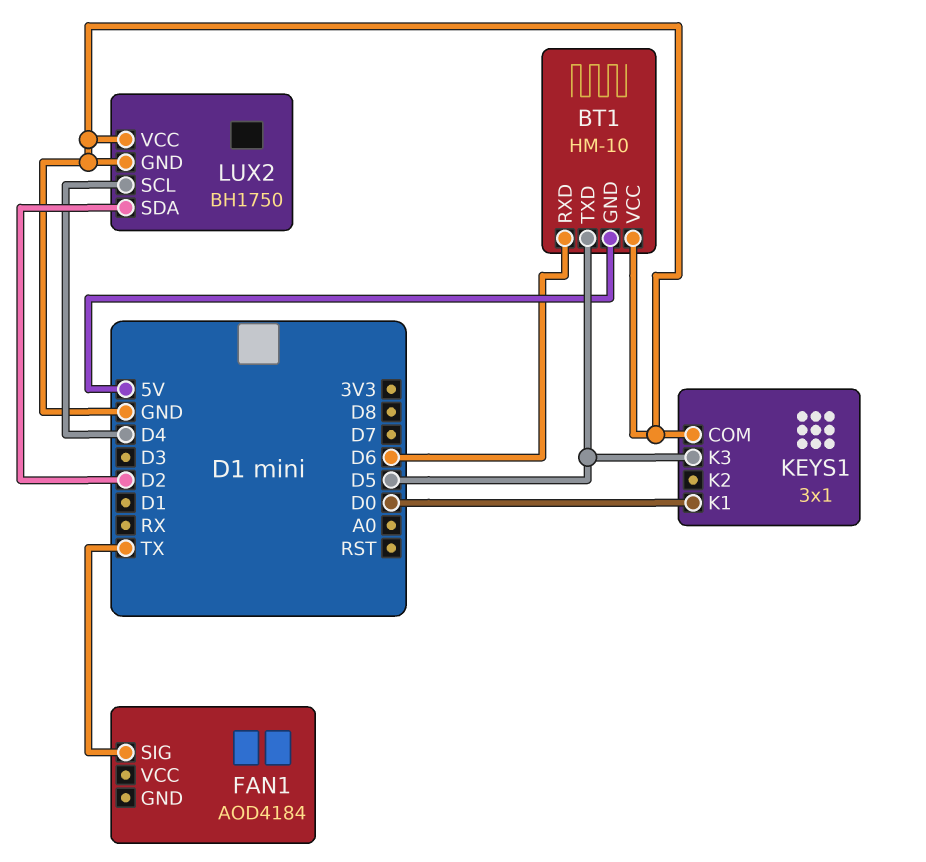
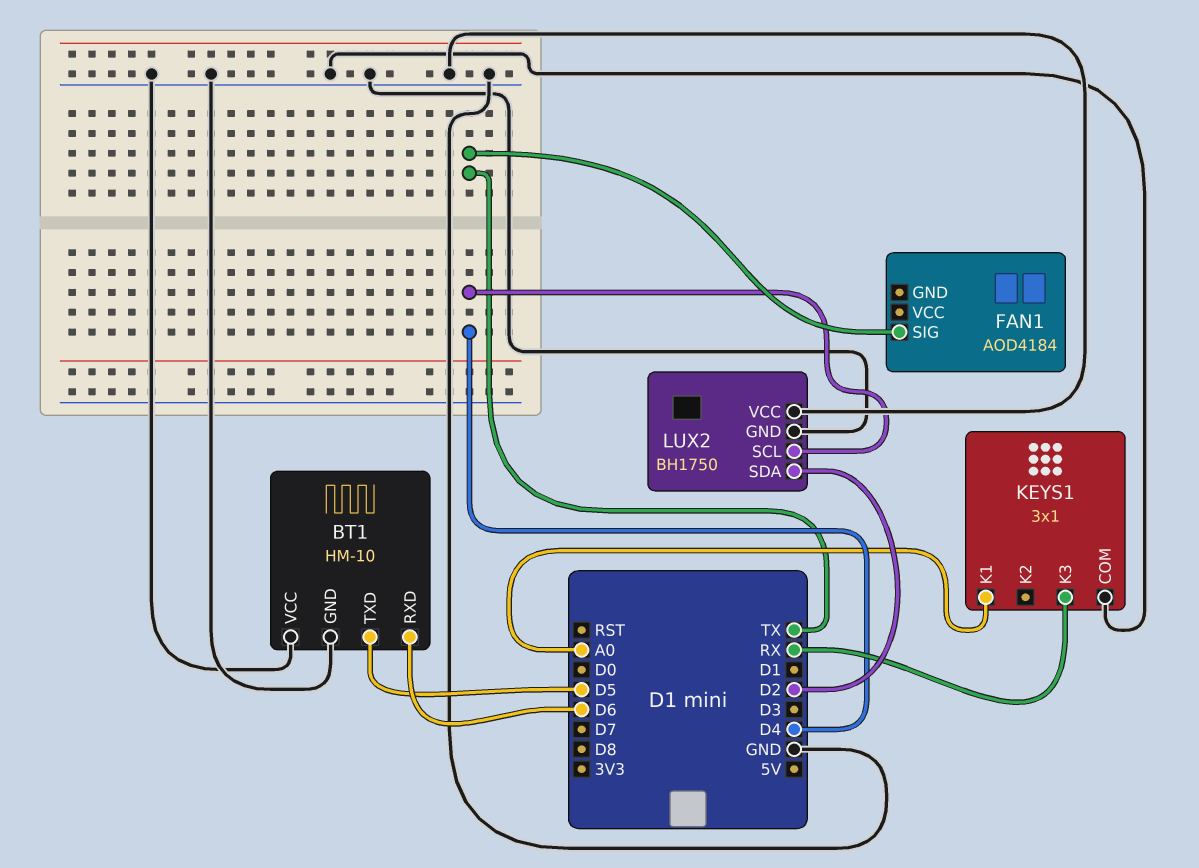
BT1 pin GND: 5V -> GND
KEYS1 pin K1: D0 -> A0
KEYS1 pin K3: D5 -> RX

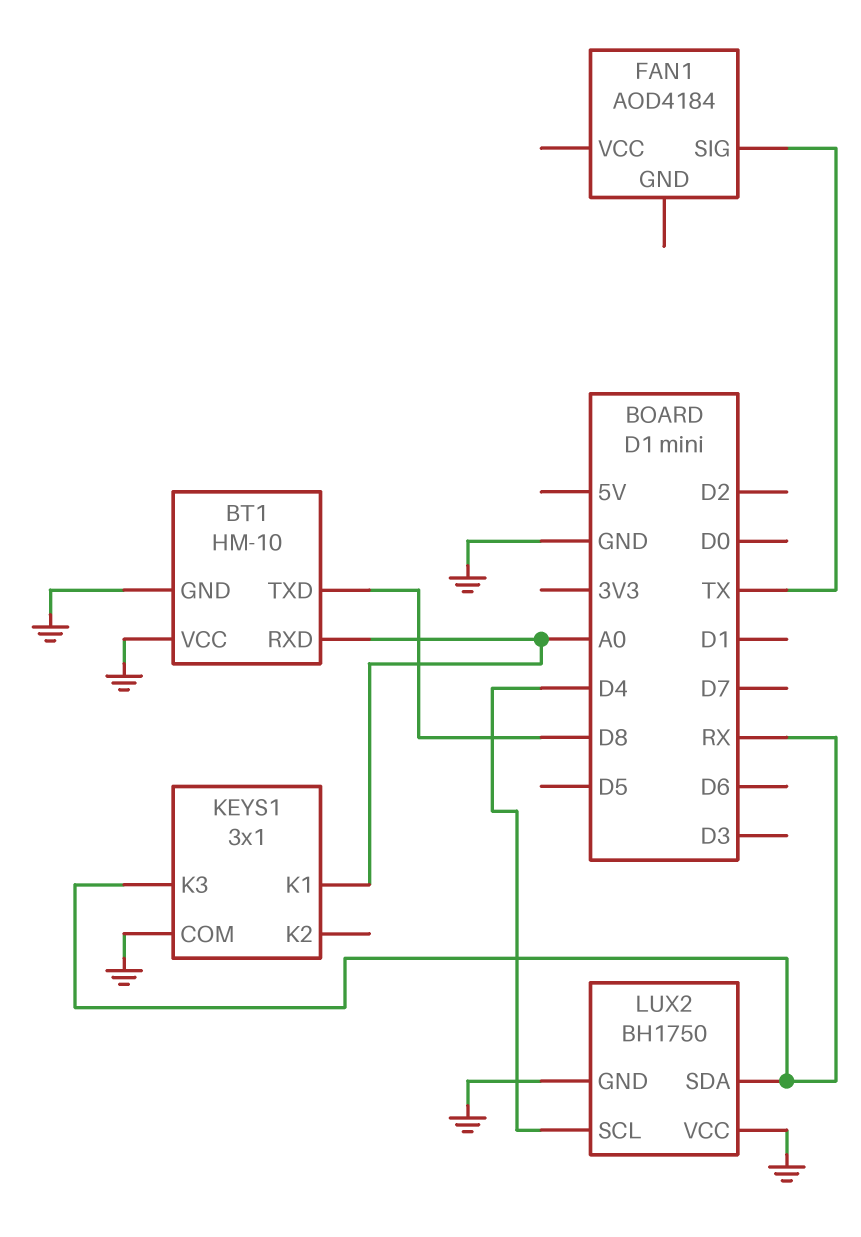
BT1 pin RXD: D6 -> A0
BT1 pin TXD: D5 -> D8
LUX2 pin SDA: D2 -> RX

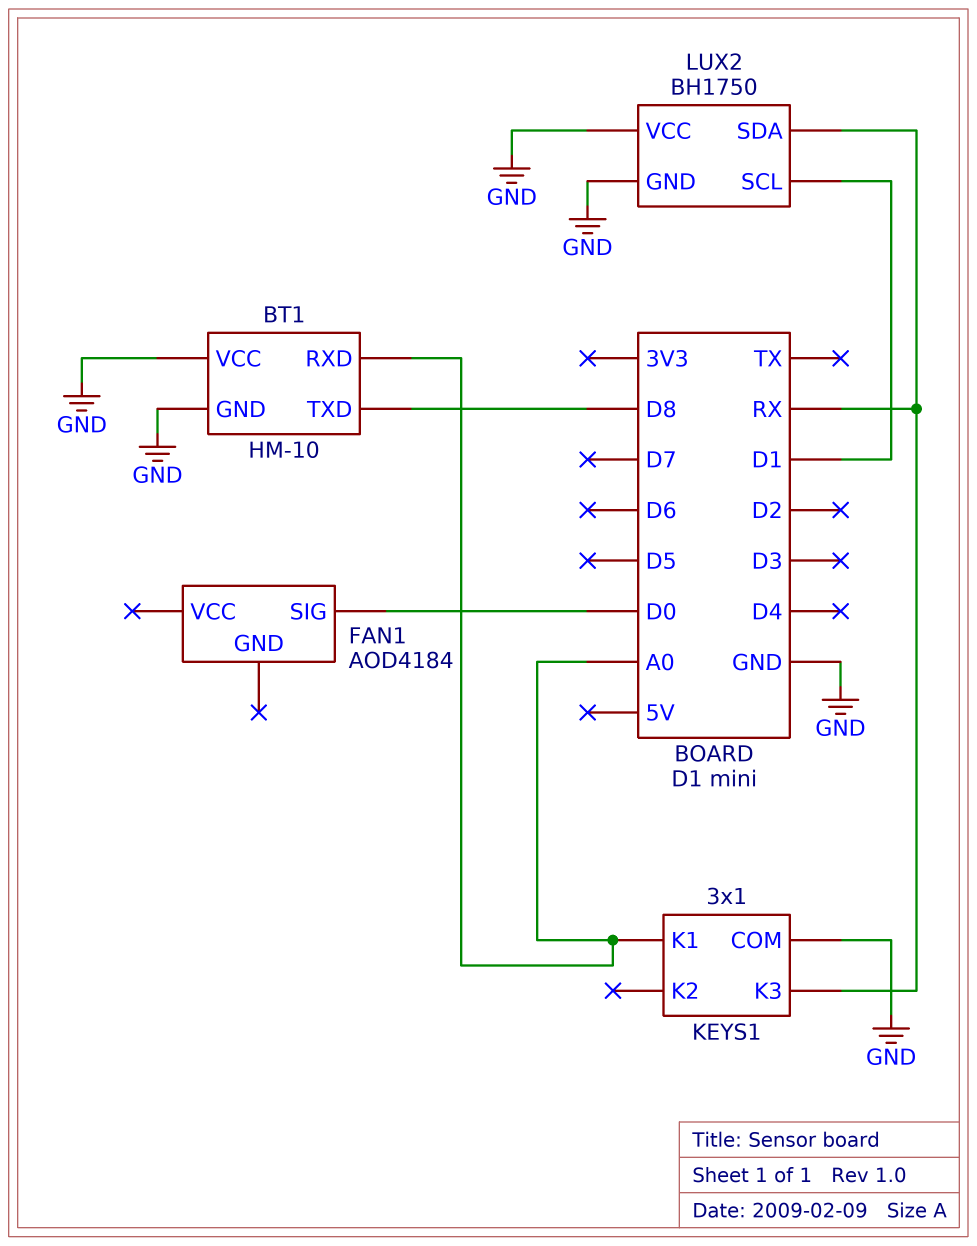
FAN1 pin SIG: TX -> D0
LUX2 pin SCL: D4 -> D1

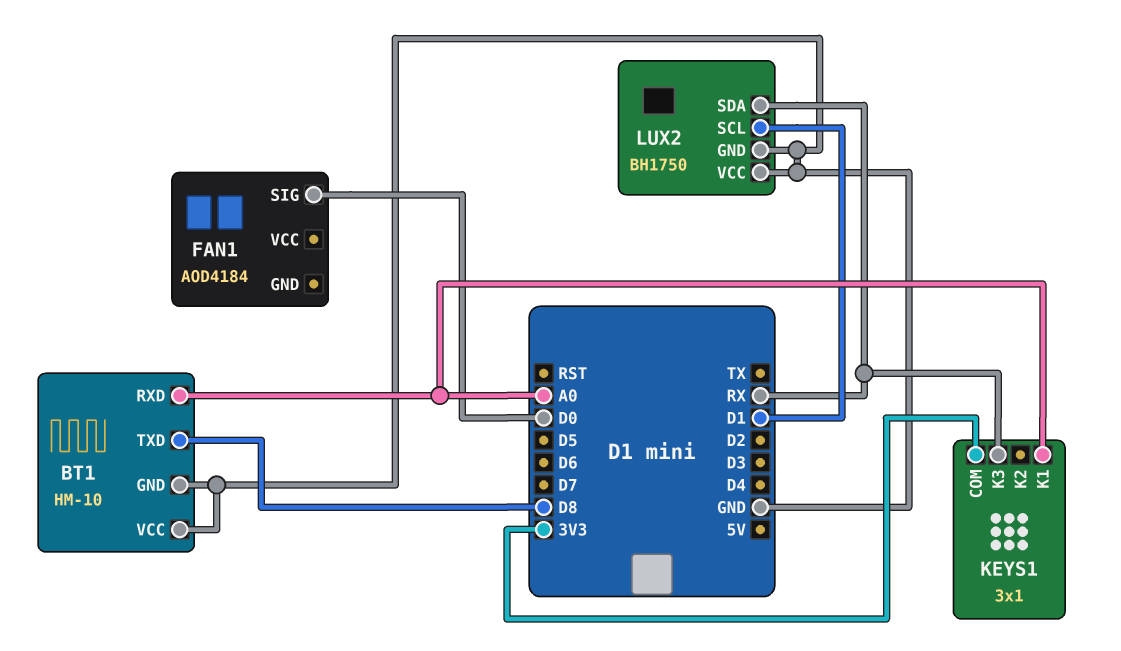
KEYS1 pin COM: GND -> 3V3

